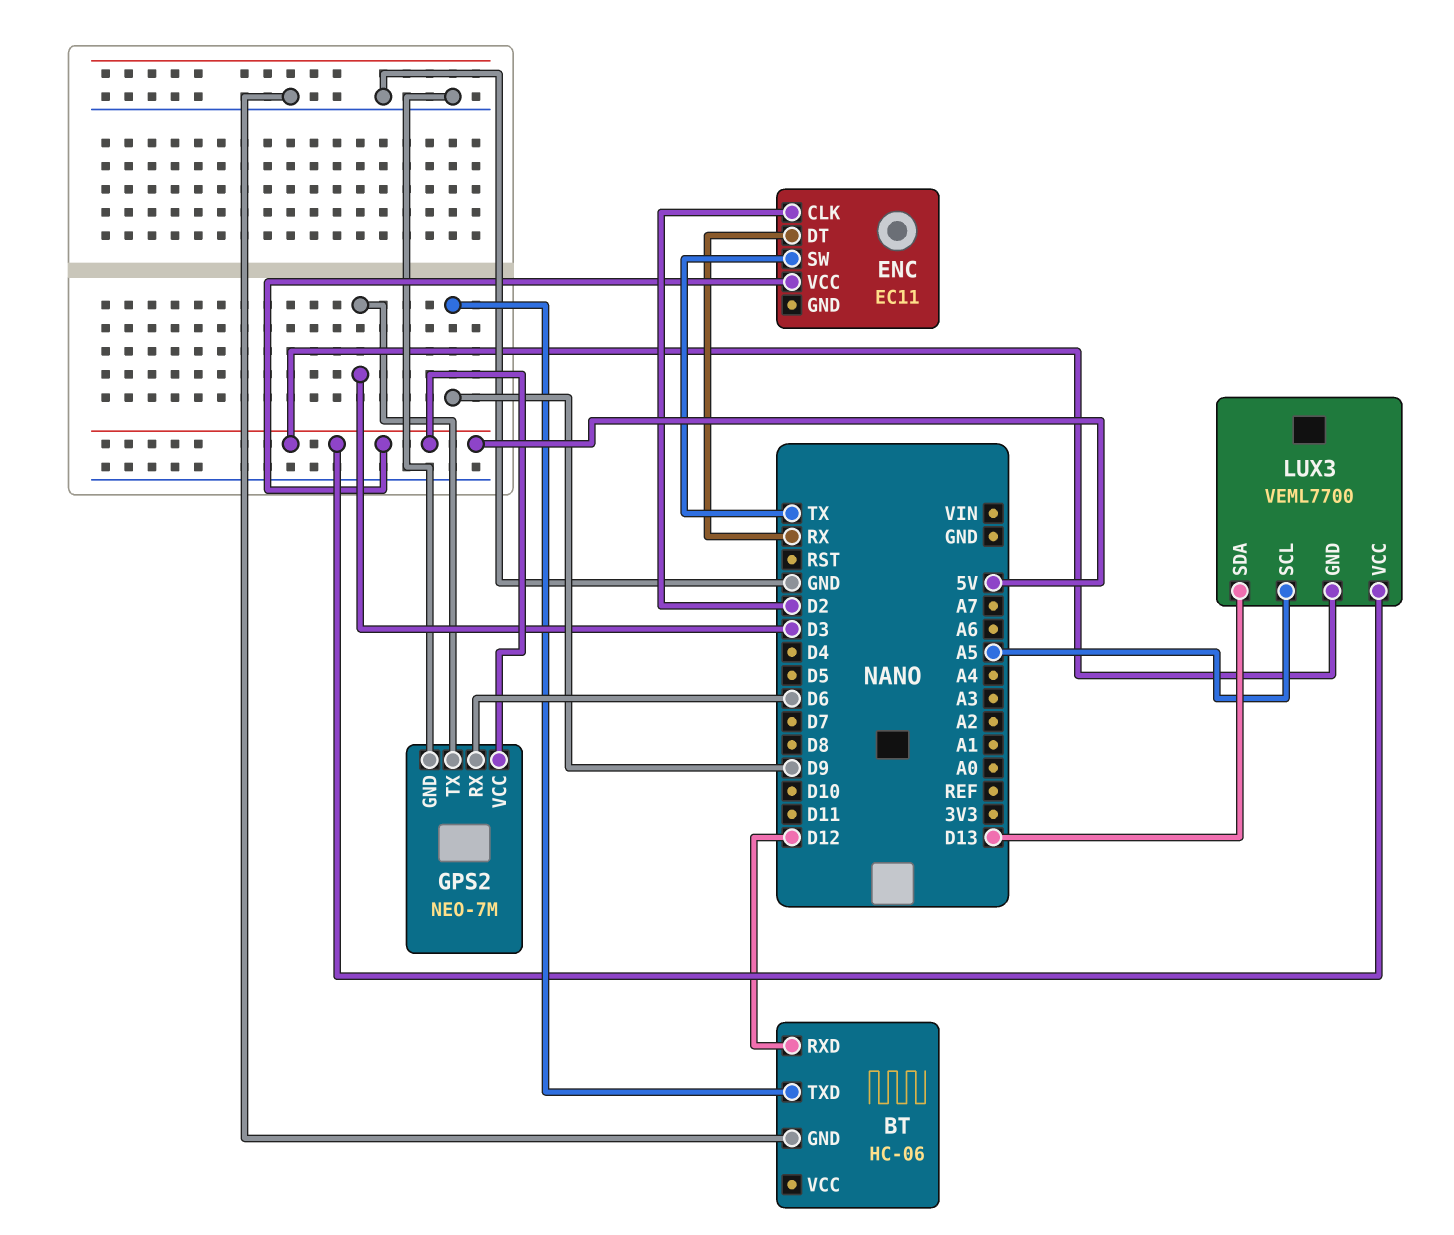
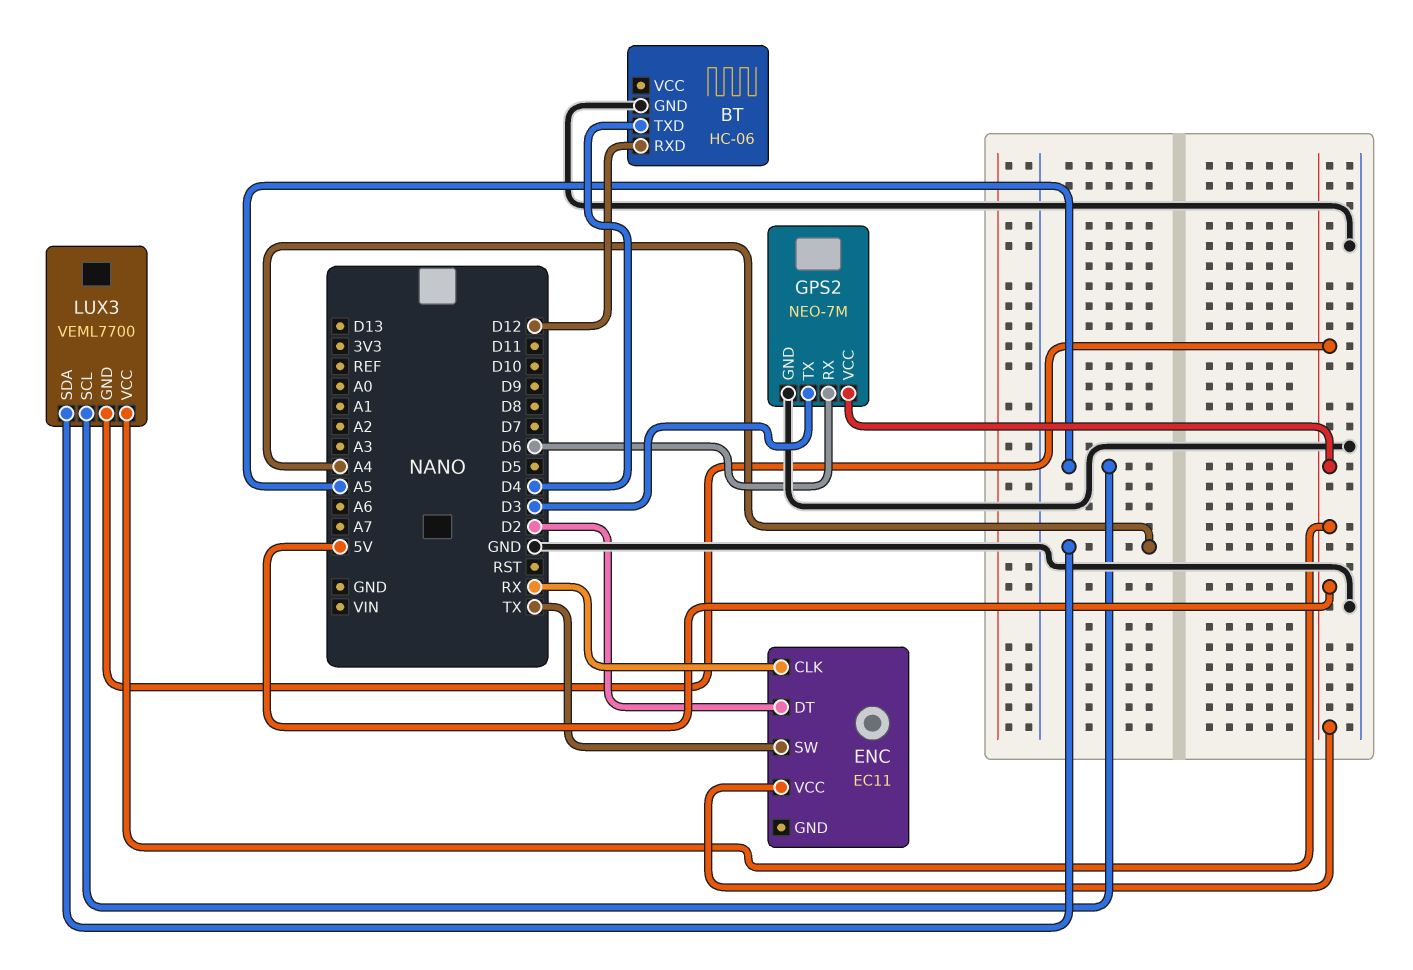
BT pin TXD: D9 -> D4
ENC pin CLK: D2 -> RX
ENC pin DT: RX -> D2
LUX3 pin SDA: D13 -> A4

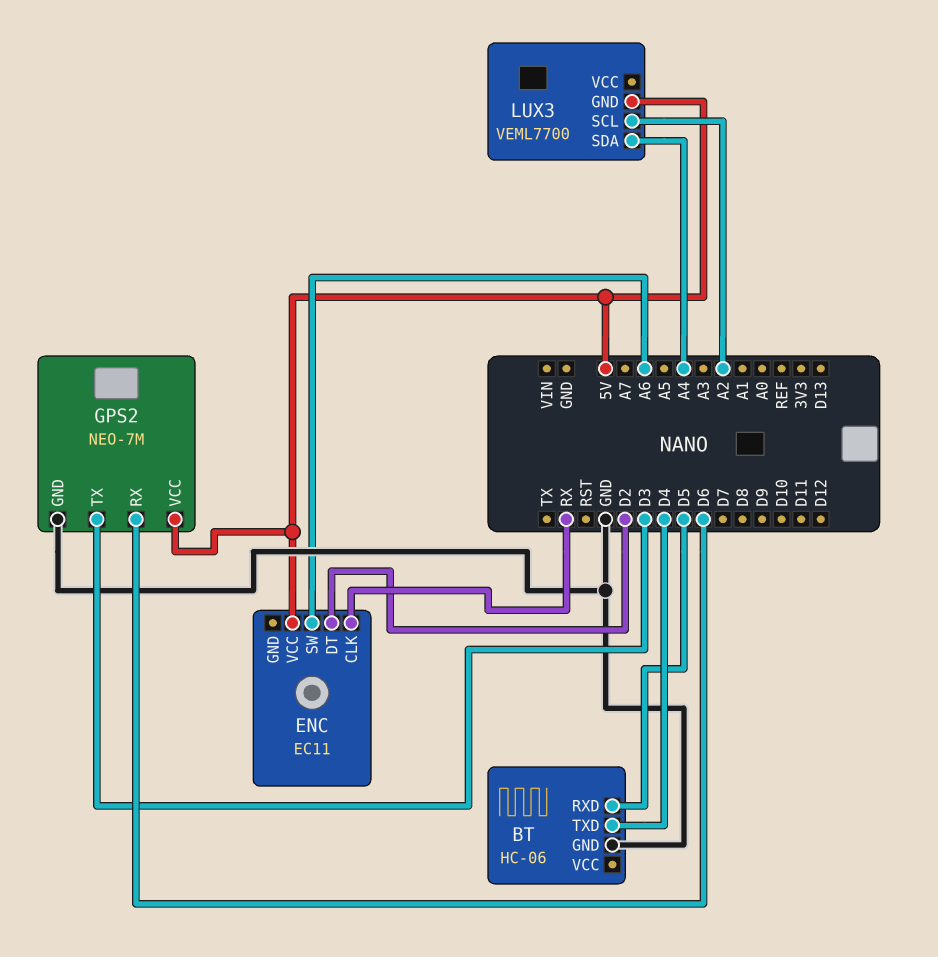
BT pin RXD: D12 -> D5
ENC pin SW: TX -> A6
LUX3 pin SCL: A5 -> A2
LUX3 pin VCC: 5V -> none

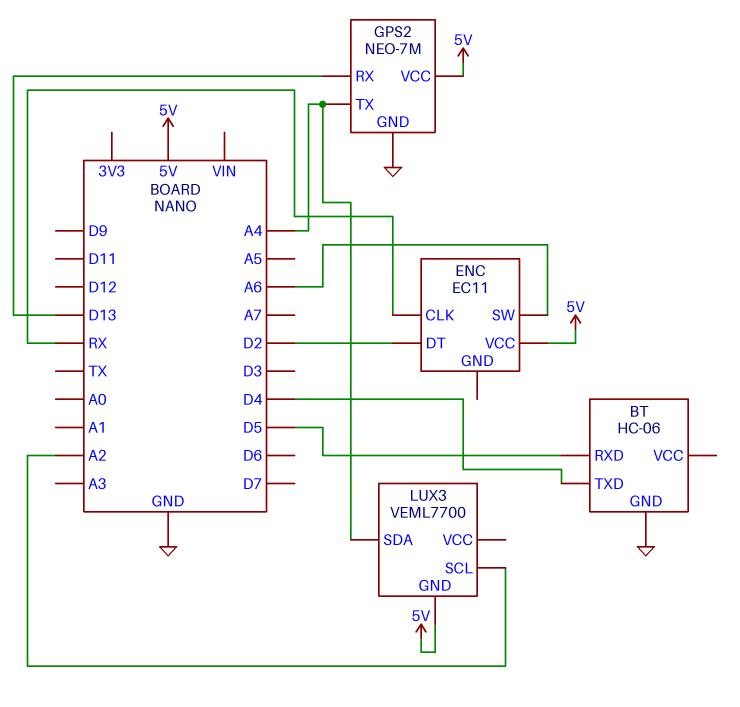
GPS2 pin RX: D6 -> D13
GPS2 pin TX: D3 -> A4

